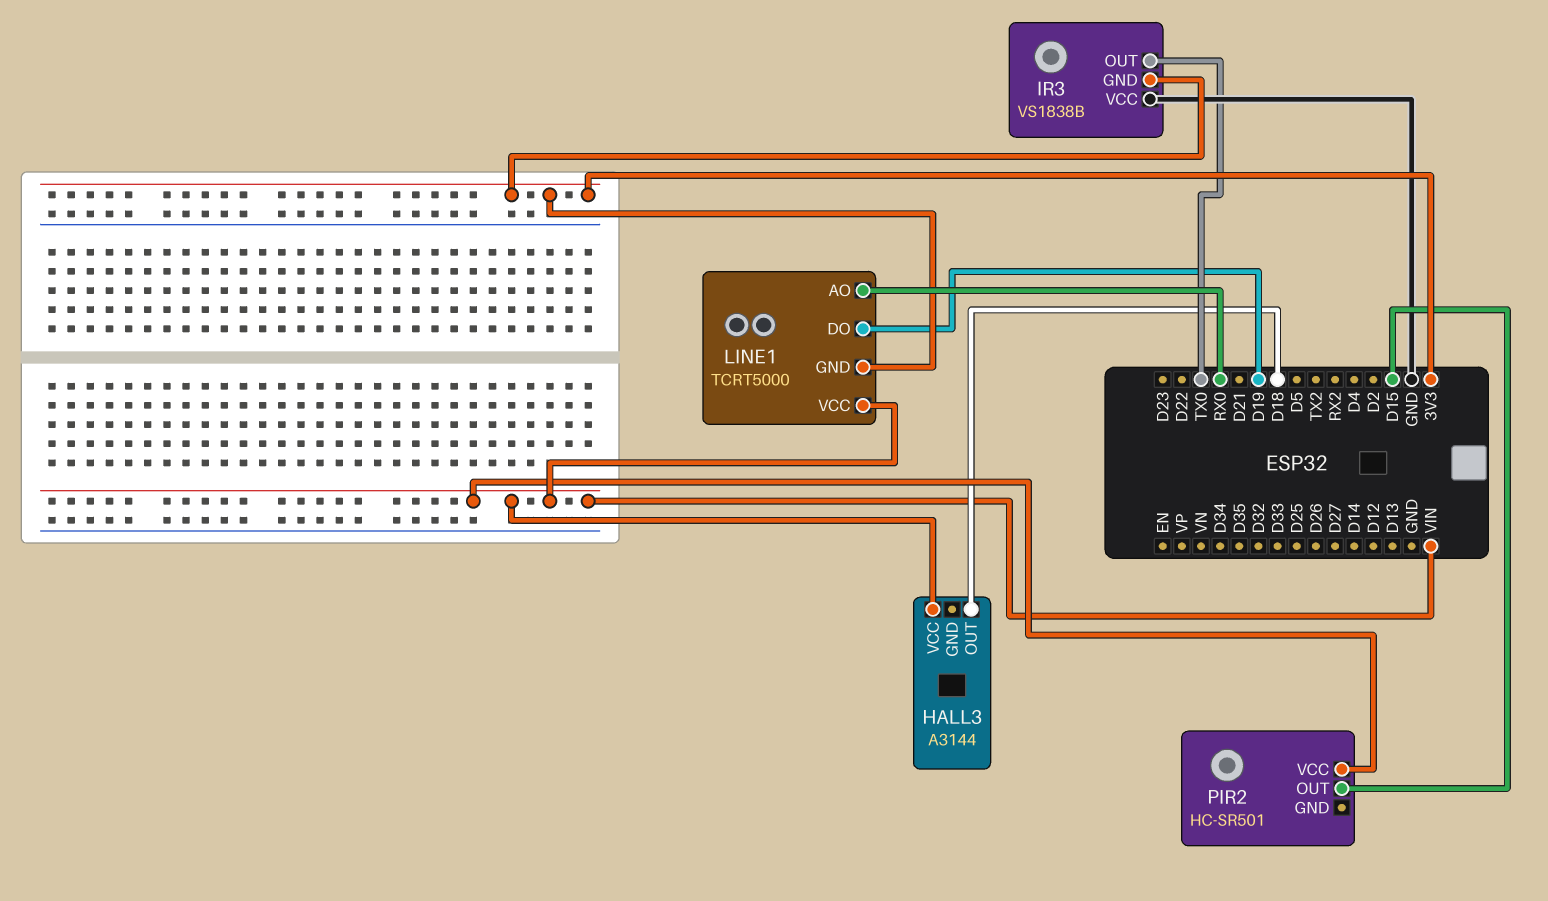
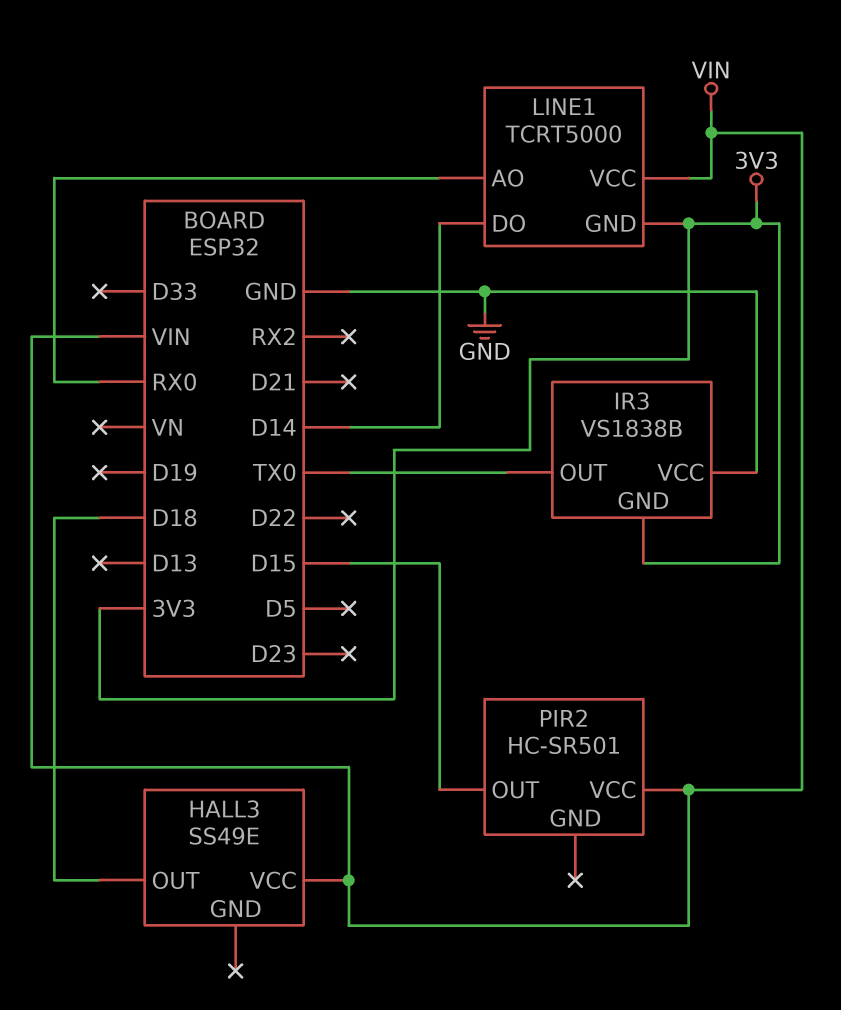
HALL3: A3144 -> SS49E
LINE1 pin DO: D19 -> D14

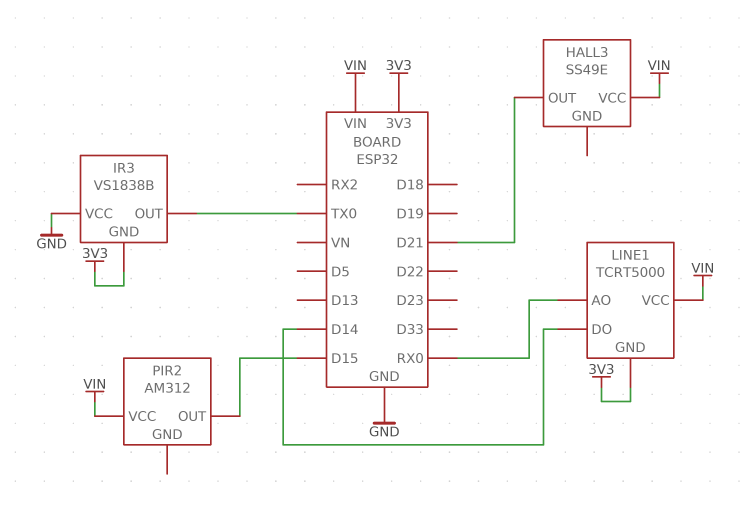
HALL3 pin OUT: D18 -> D21
PIR2: HC-SR501 -> AM312

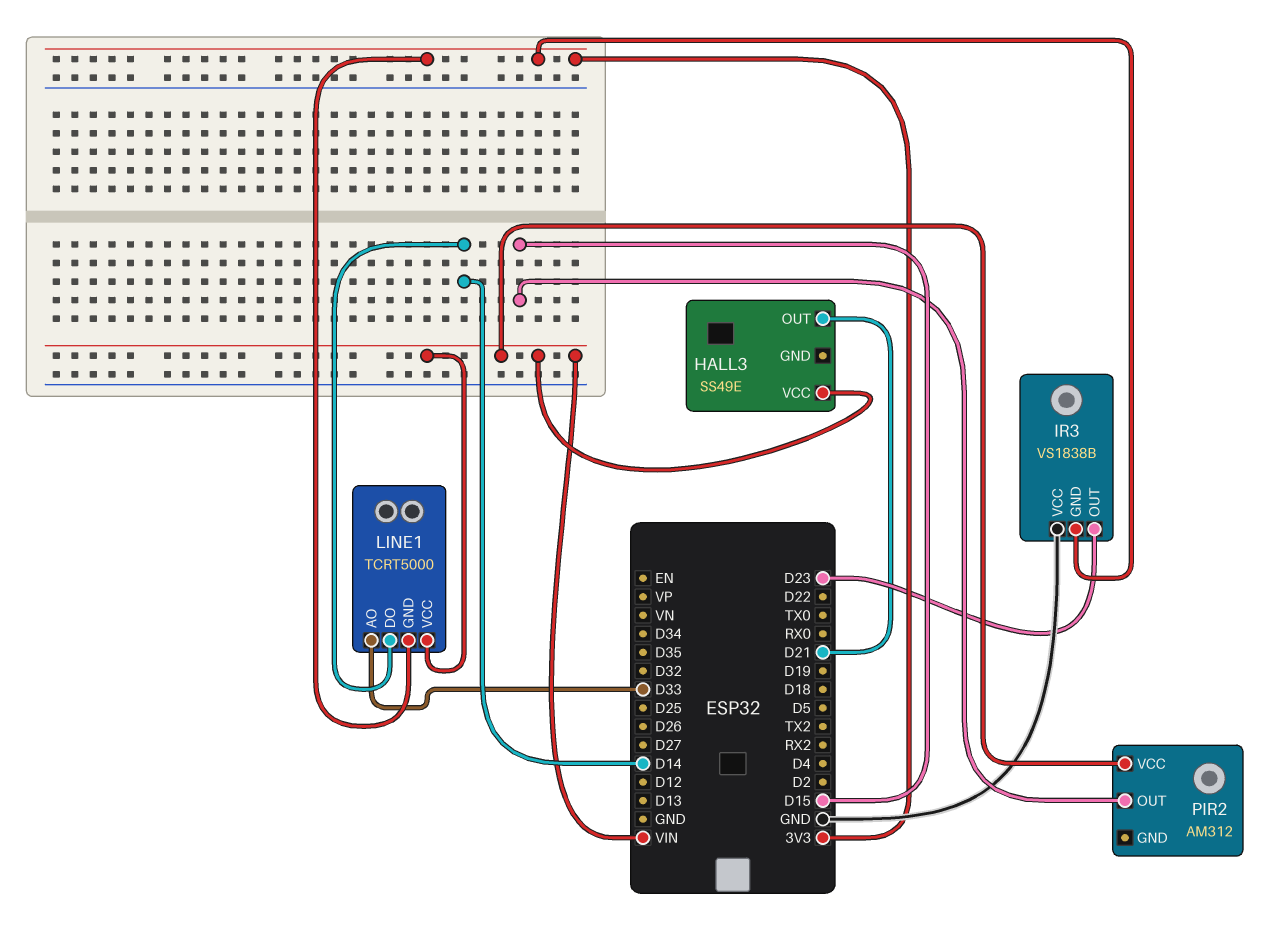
IR3 pin OUT: TX0 -> D23
LINE1 pin AO: RX0 -> D33

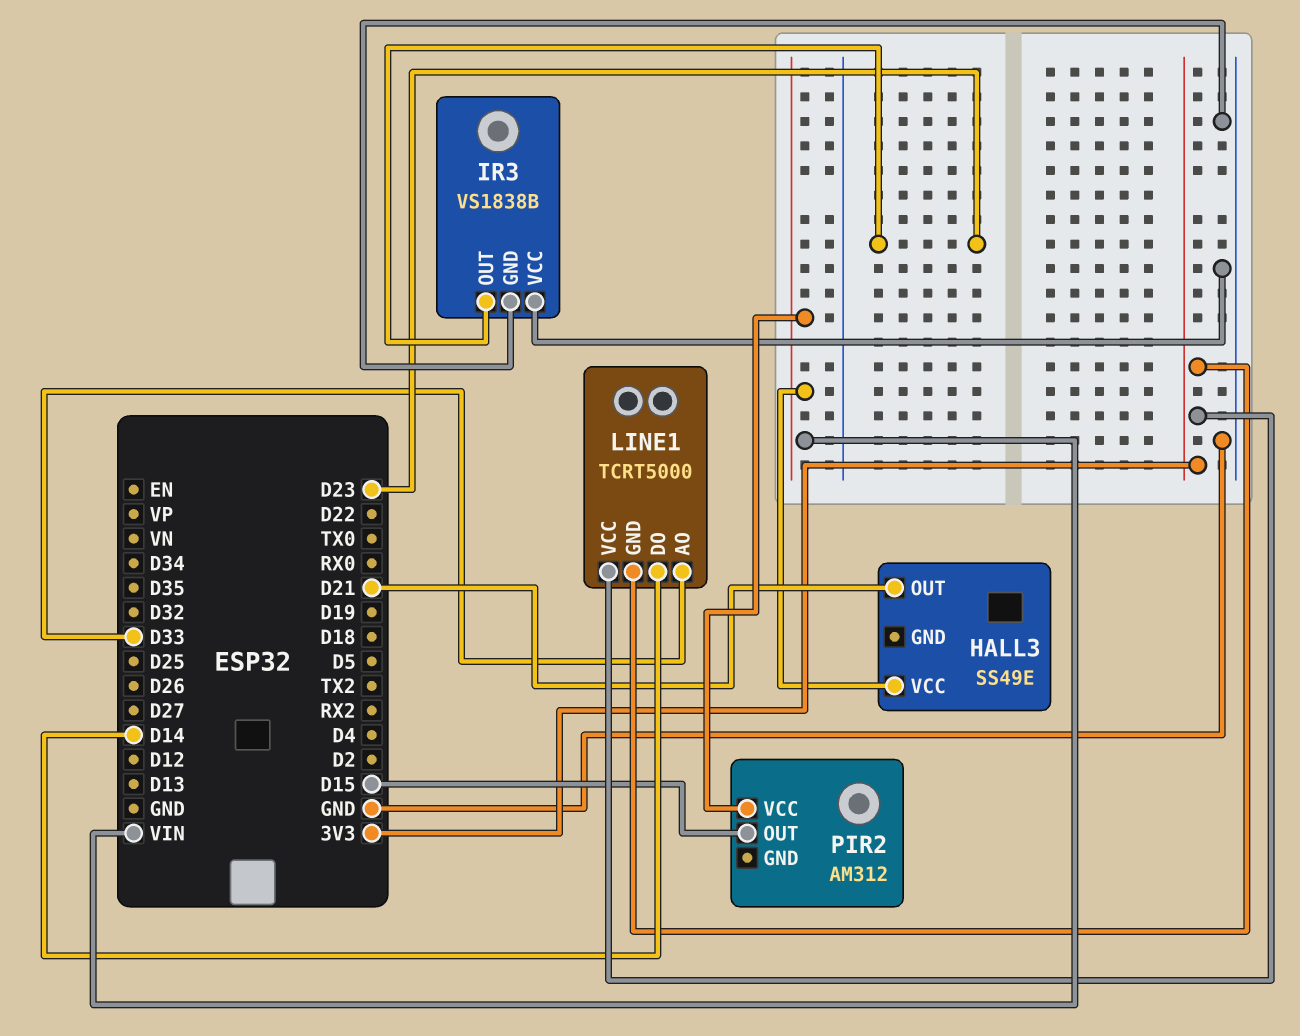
IR3 pin GND: 3V3 -> GND
LINE1 pin VCC: VIN -> 3V3

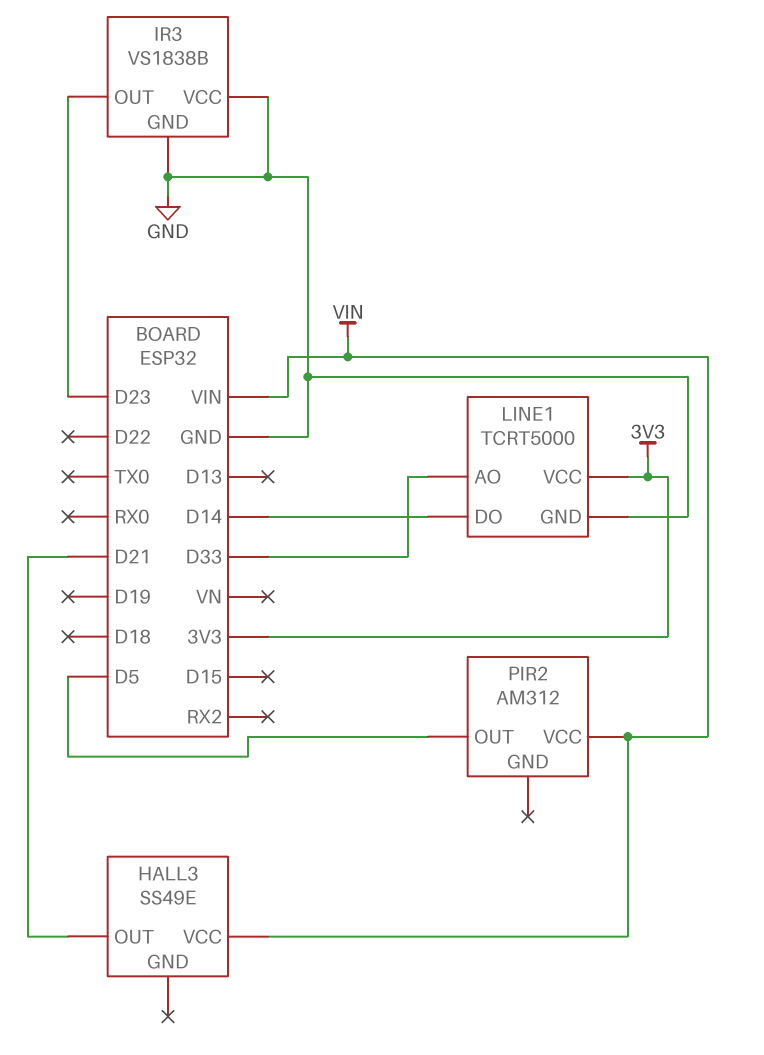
LINE1 pin GND: 3V3 -> GND
PIR2 pin OUT: D15 -> D5

